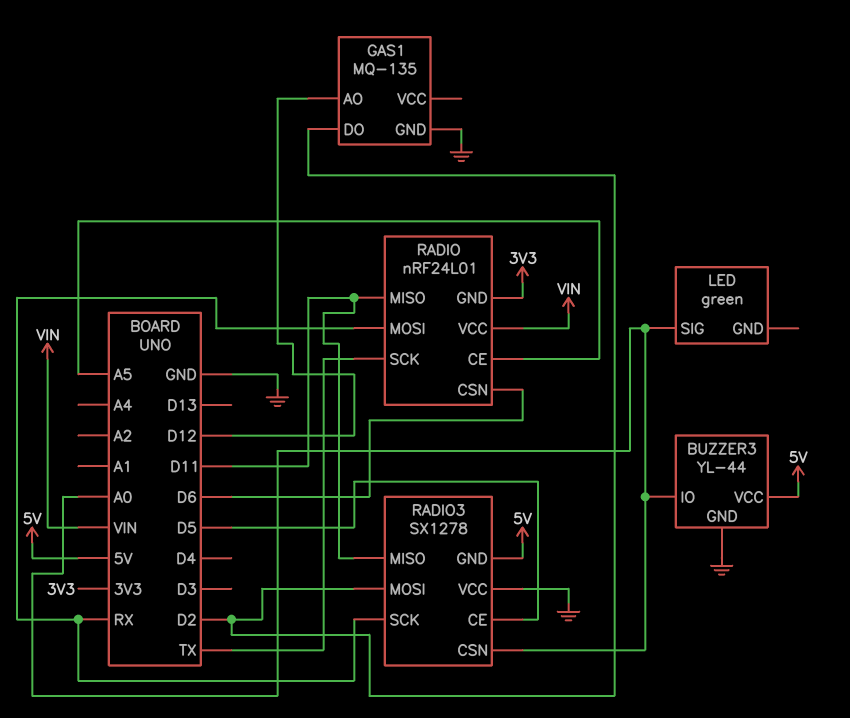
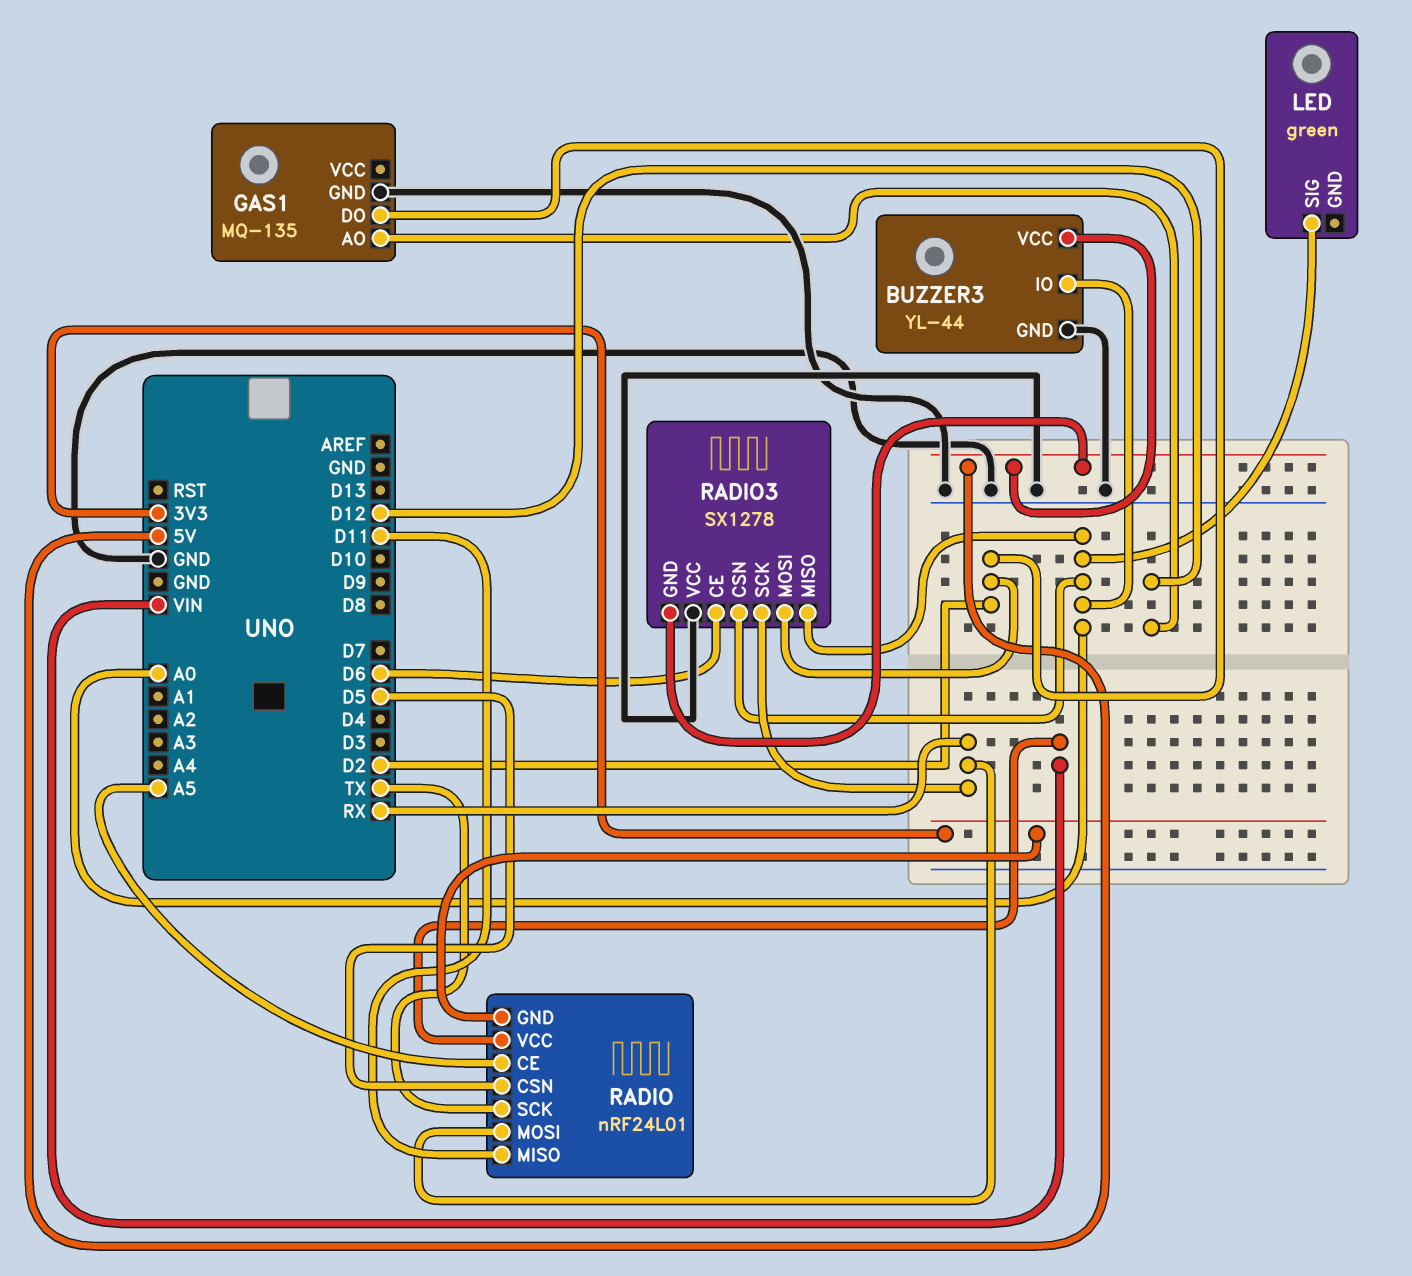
RADIO pin CSN: D6 -> D5
RADIO3 pin CE: D5 -> D6
RADIO3 pin MISO: D11 -> A0

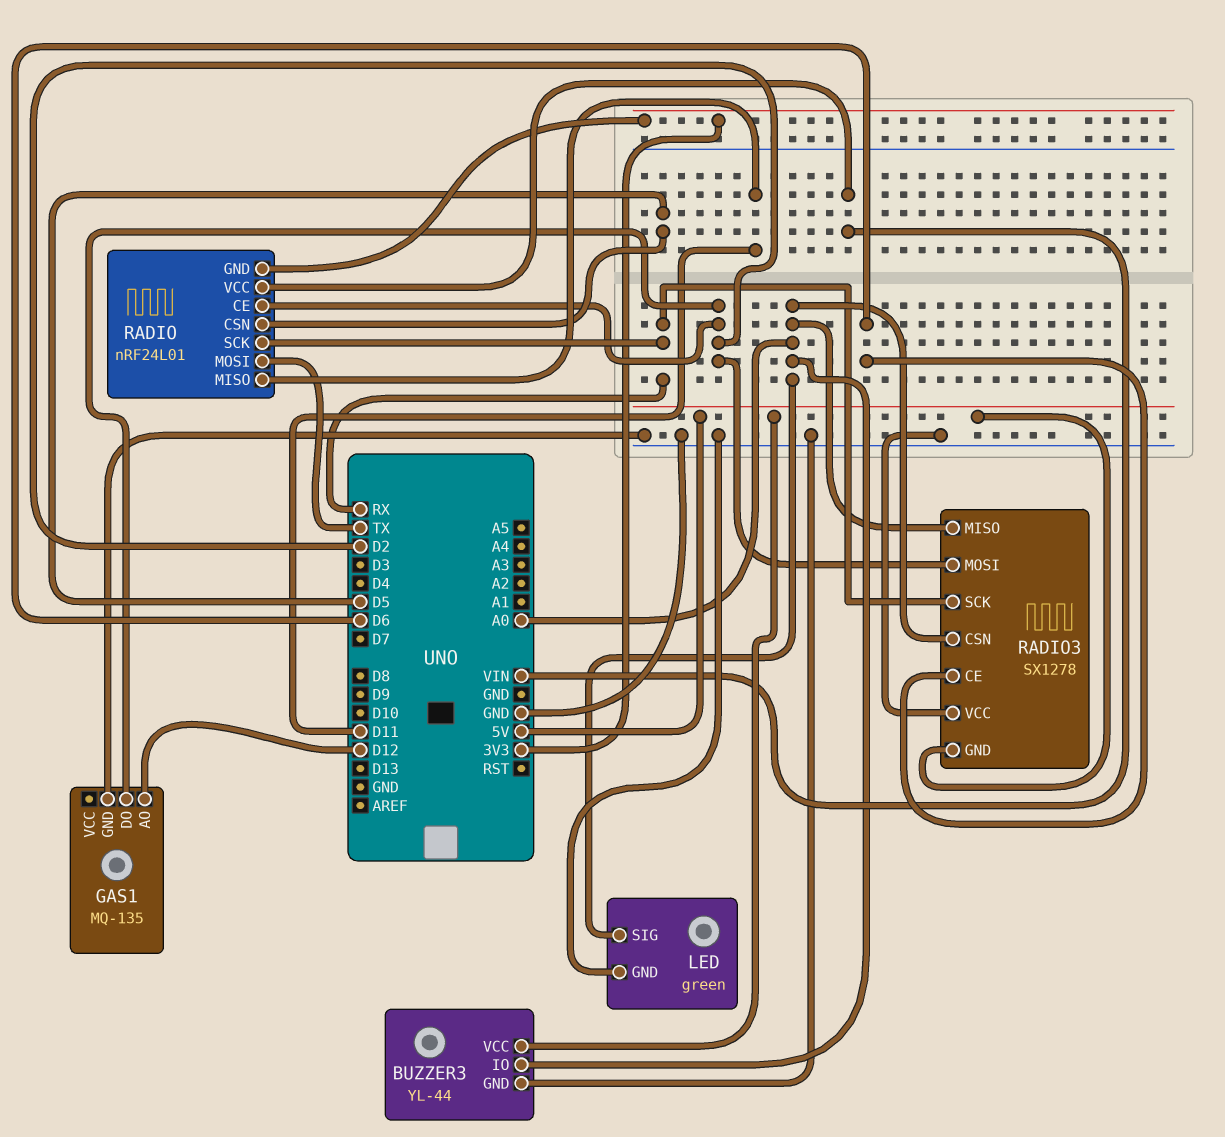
LED pin GND: none -> GND
RADIO pin CE: A5 -> D2
RADIO pin MOSI: RX -> TX
RADIO pin SCK: TX -> RX

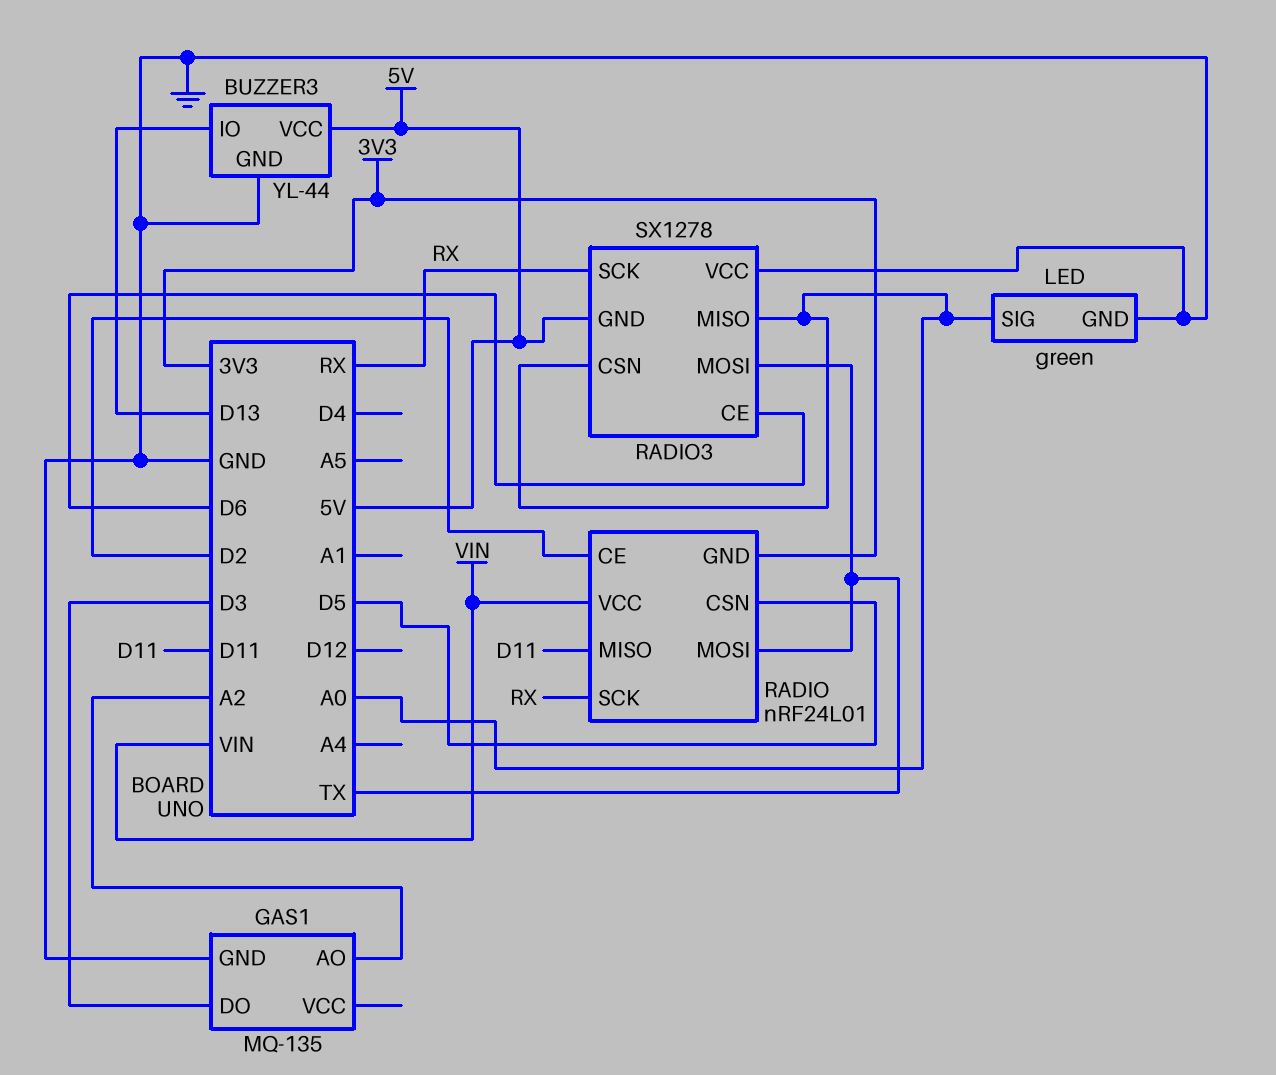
BUZZER3 pin IO: A0 -> D13
GAS1 pin AO: D12 -> A2
GAS1 pin DO: D2 -> D3
RADIO3 pin MOSI: D2 -> TX

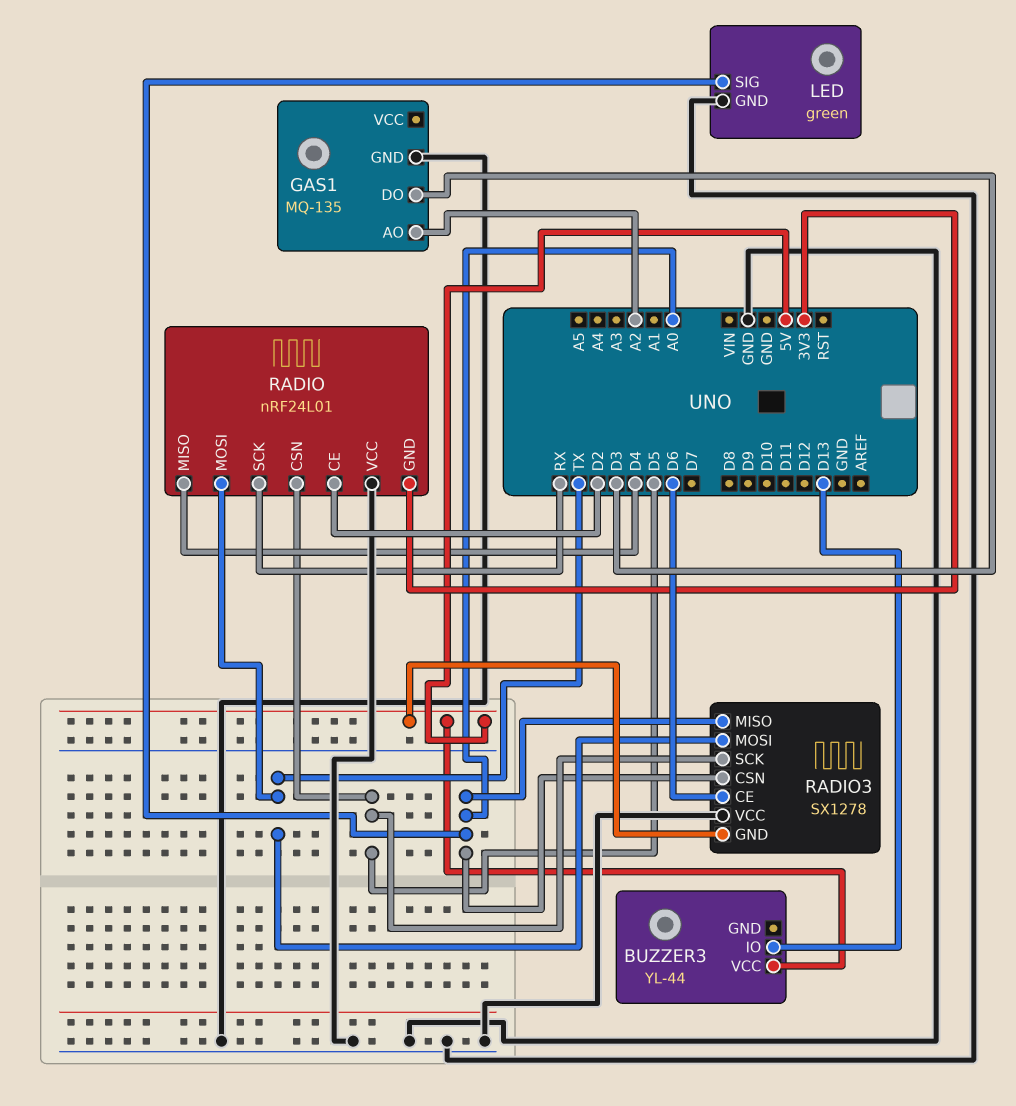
BUZZER3 pin GND: GND -> none
RADIO pin MISO: D11 -> D4
RADIO pin VCC: VIN -> GND
RADIO3 pin SCK: RX -> D5

